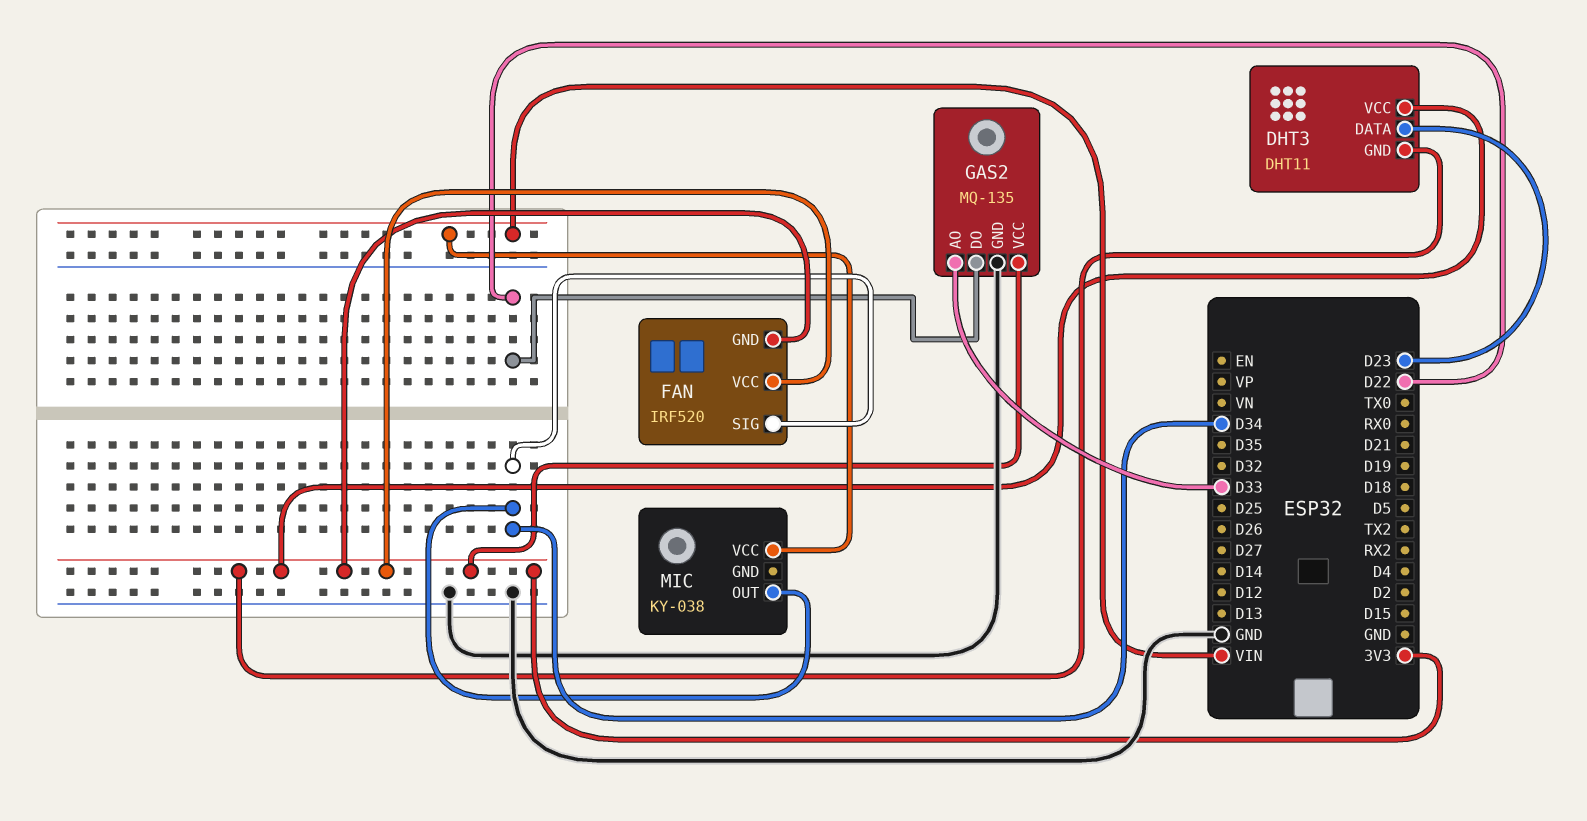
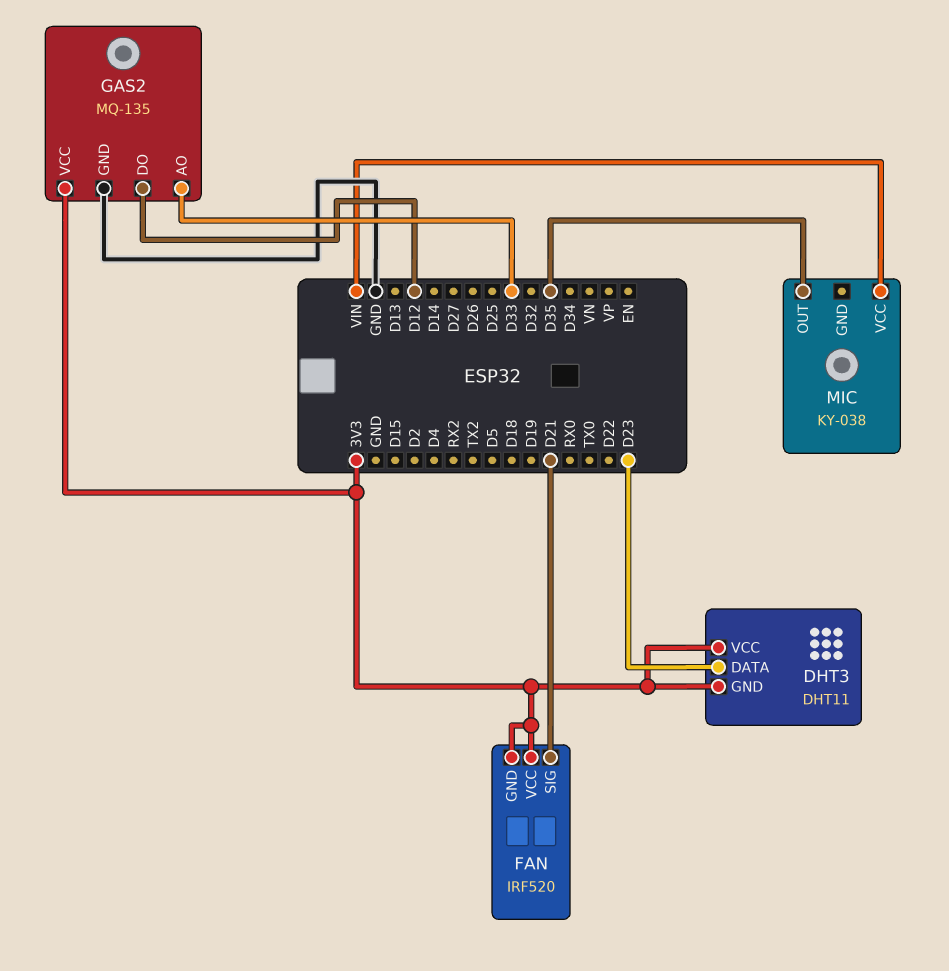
FAN pin SIG: D34 -> D21
GAS2 pin DO: D22 -> D12
MIC pin OUT: D34 -> D35

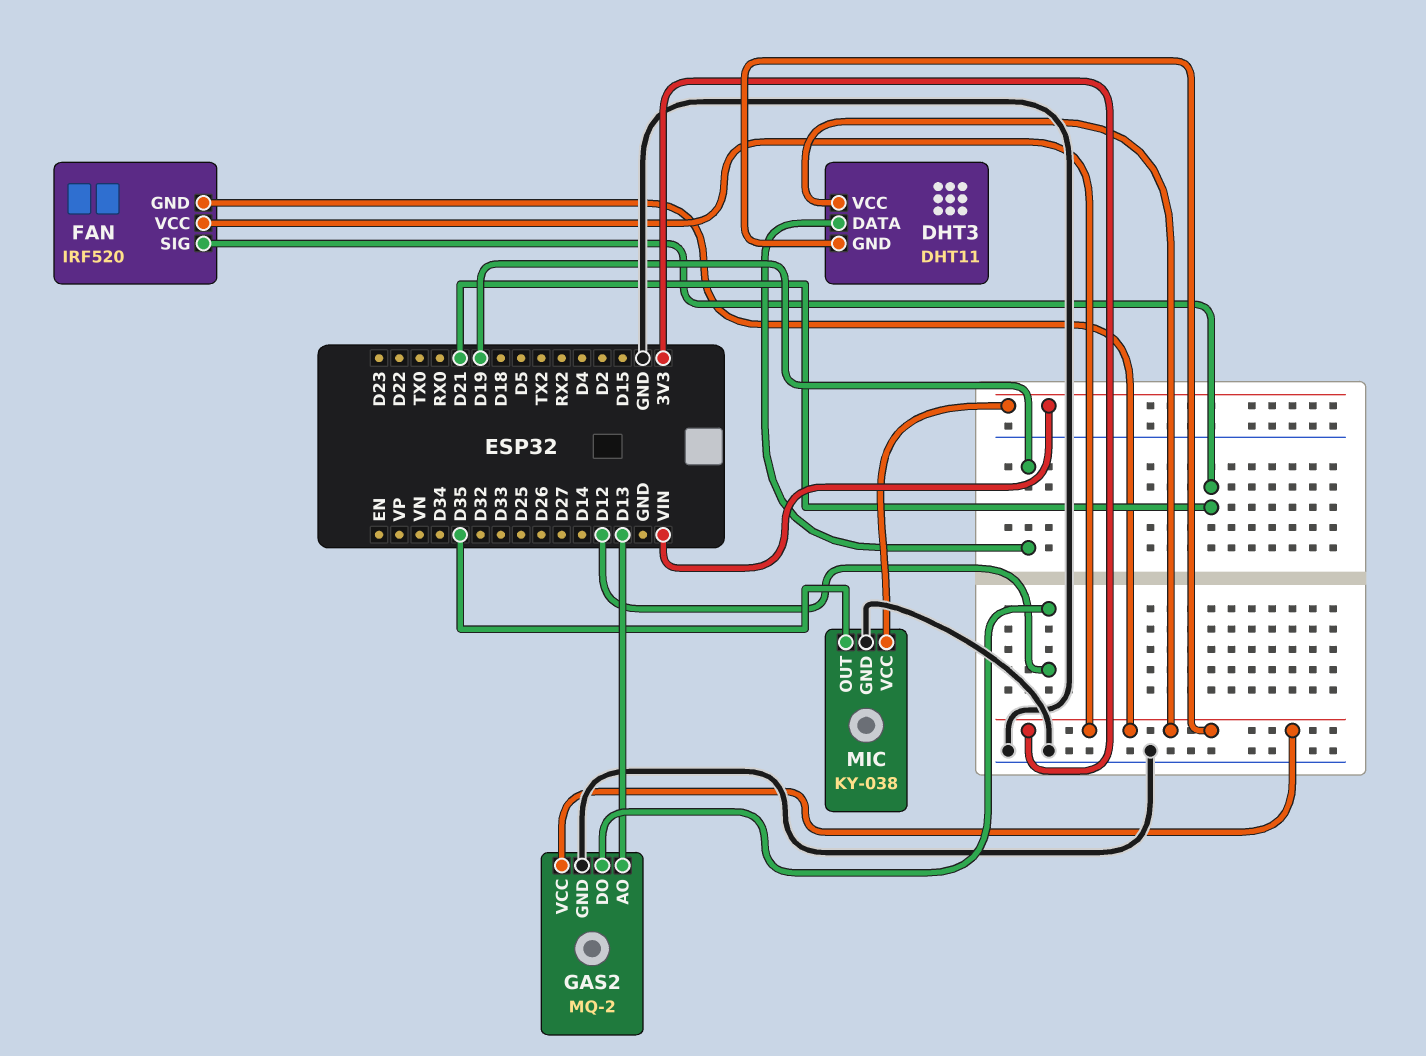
DHT3 pin DATA: D23 -> D19
GAS2: MQ-135 -> MQ-2
GAS2 pin AO: D33 -> D13
MIC pin GND: none -> GND

